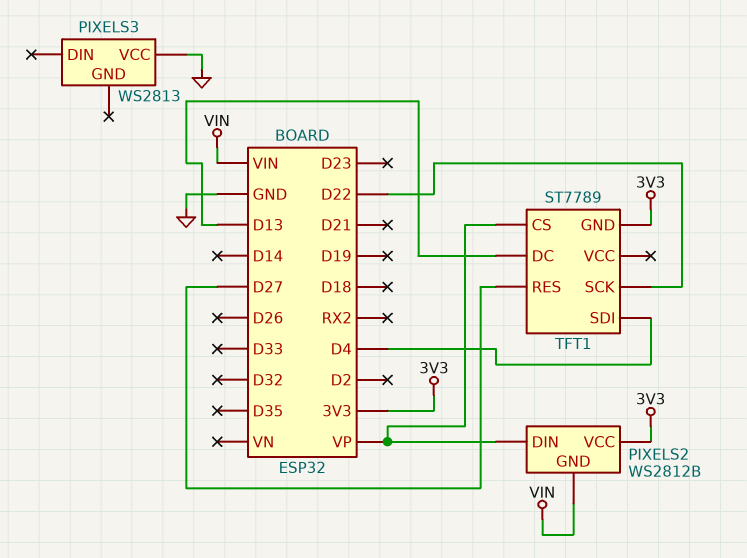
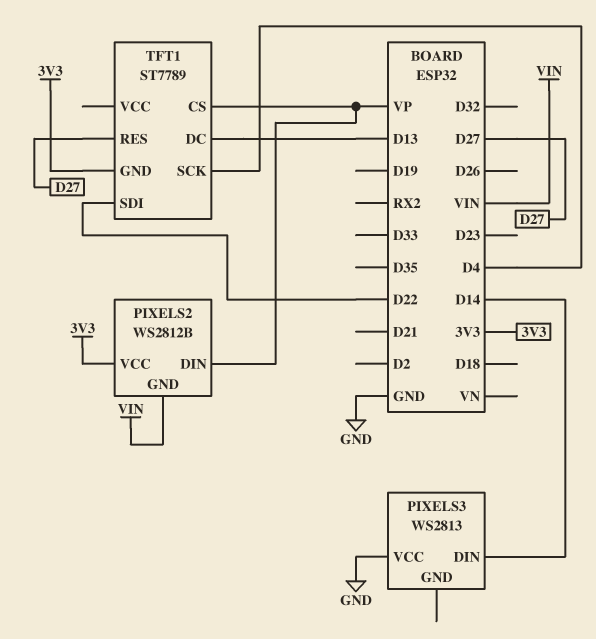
PIXELS3 pin DIN: none -> D14
TFT1 pin SCK: D22 -> D4
TFT1 pin SDI: D4 -> D22

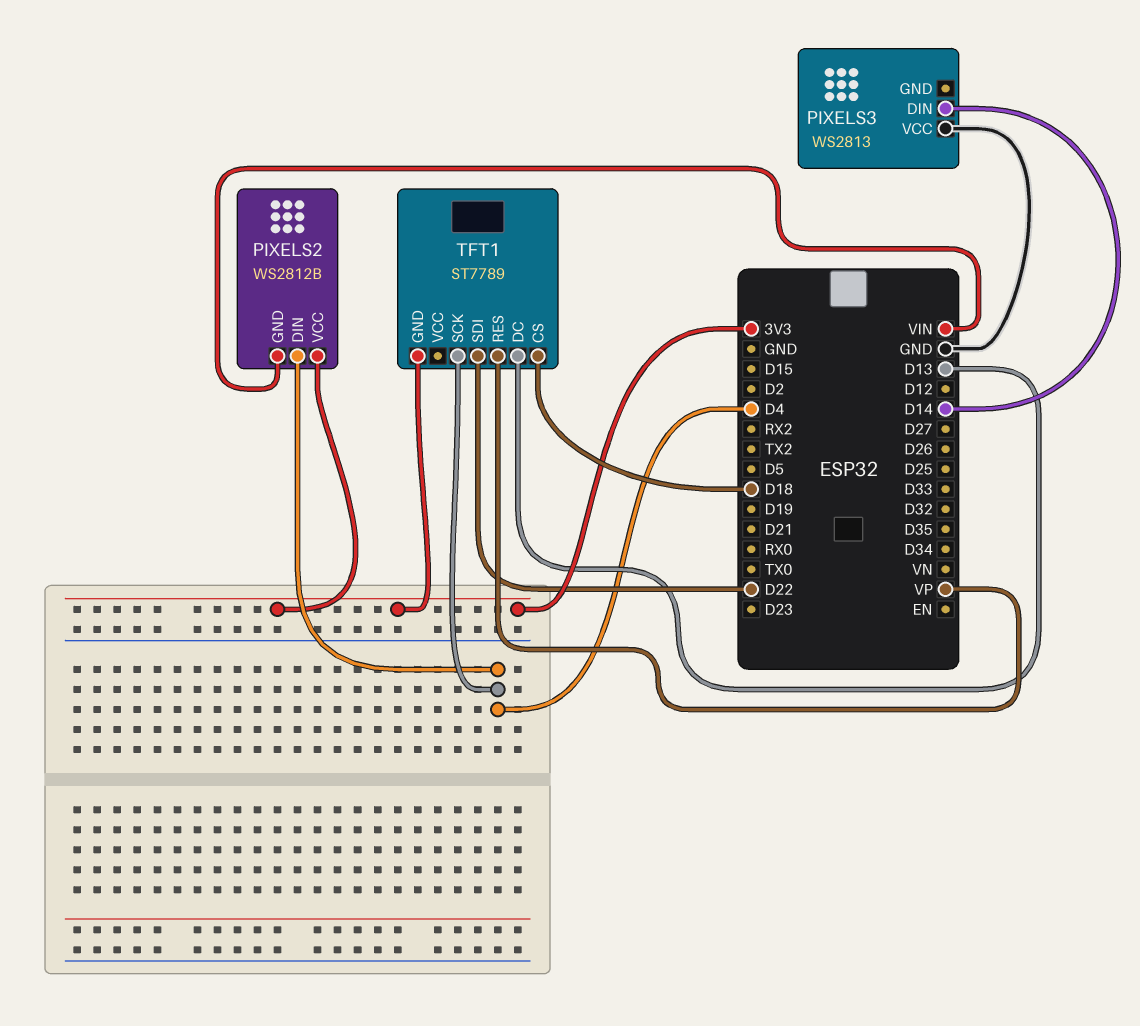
PIXELS2 pin DIN: VP -> D4
TFT1 pin CS: VP -> D18
TFT1 pin RES: D27 -> VP

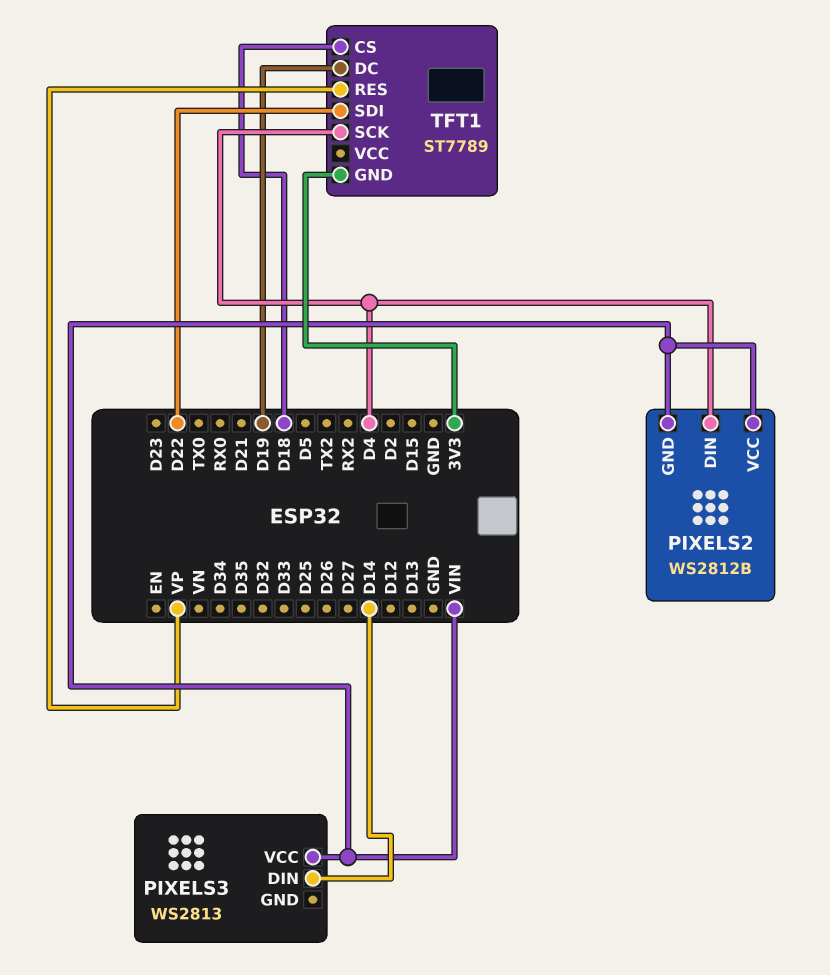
PIXELS2 pin VCC: 3V3 -> VIN
PIXELS3 pin VCC: GND -> VIN
TFT1 pin DC: D13 -> D19

